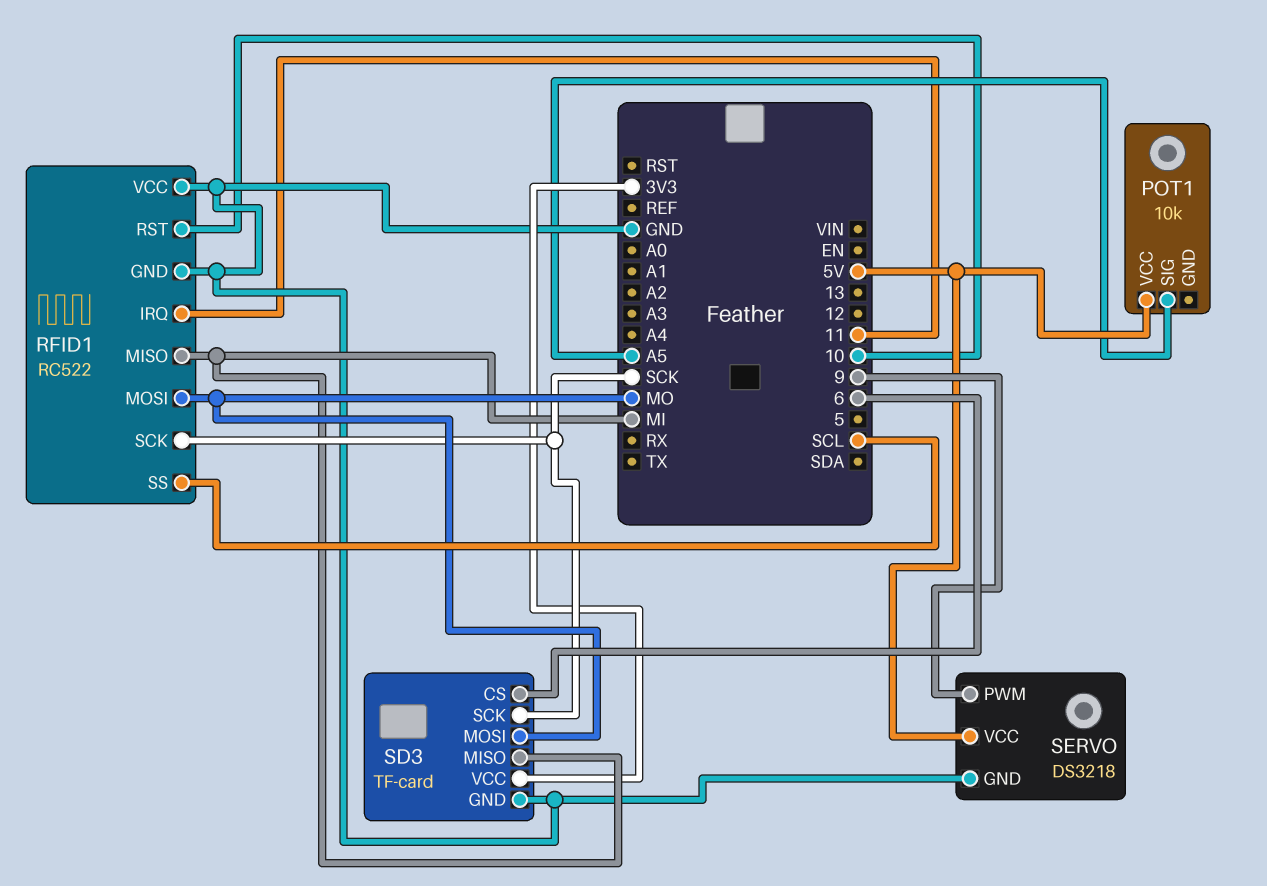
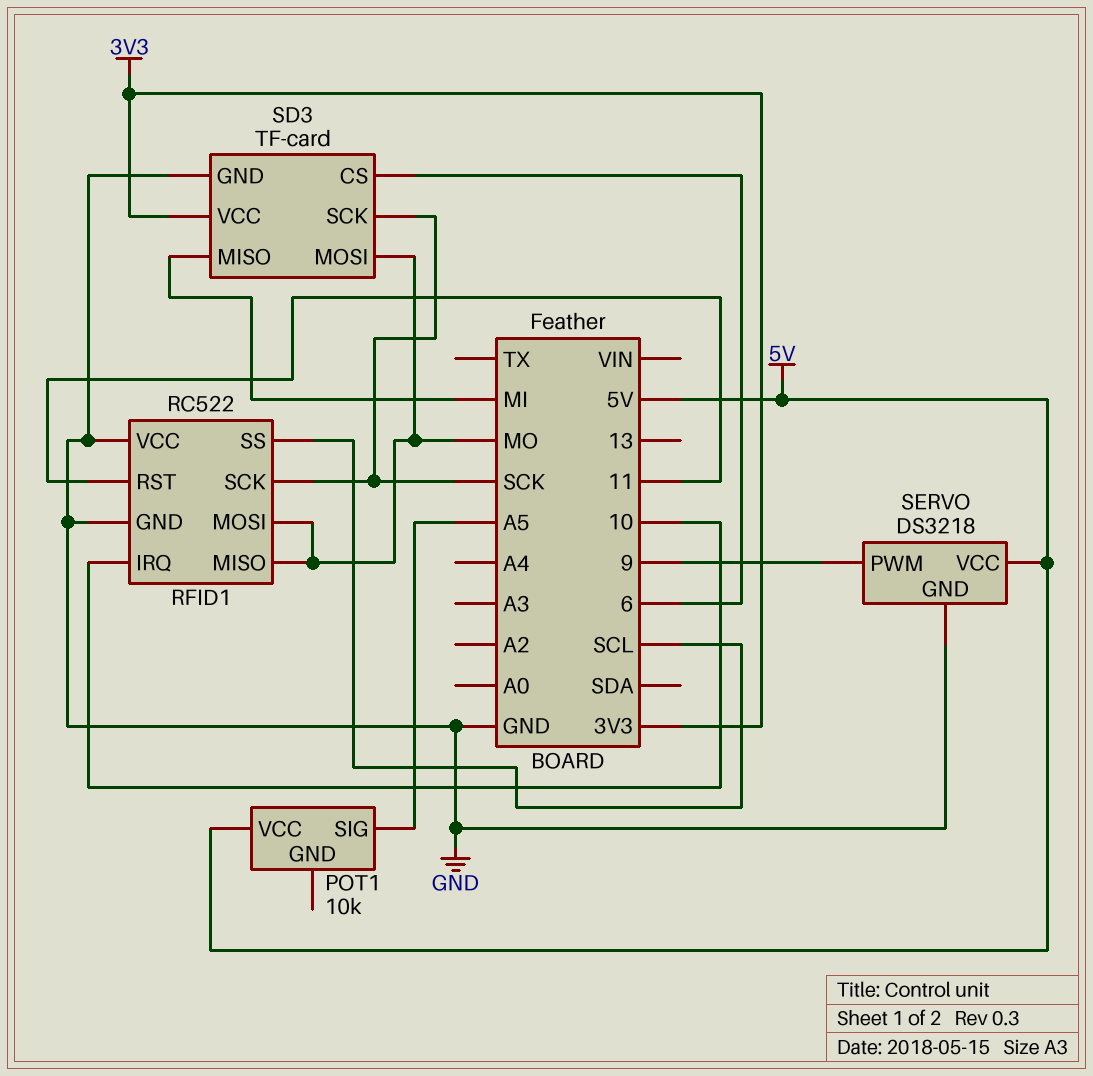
RFID1 pin IRQ: 11 -> 10
RFID1 pin MISO: MI -> MO
RFID1 pin RST: 10 -> 11

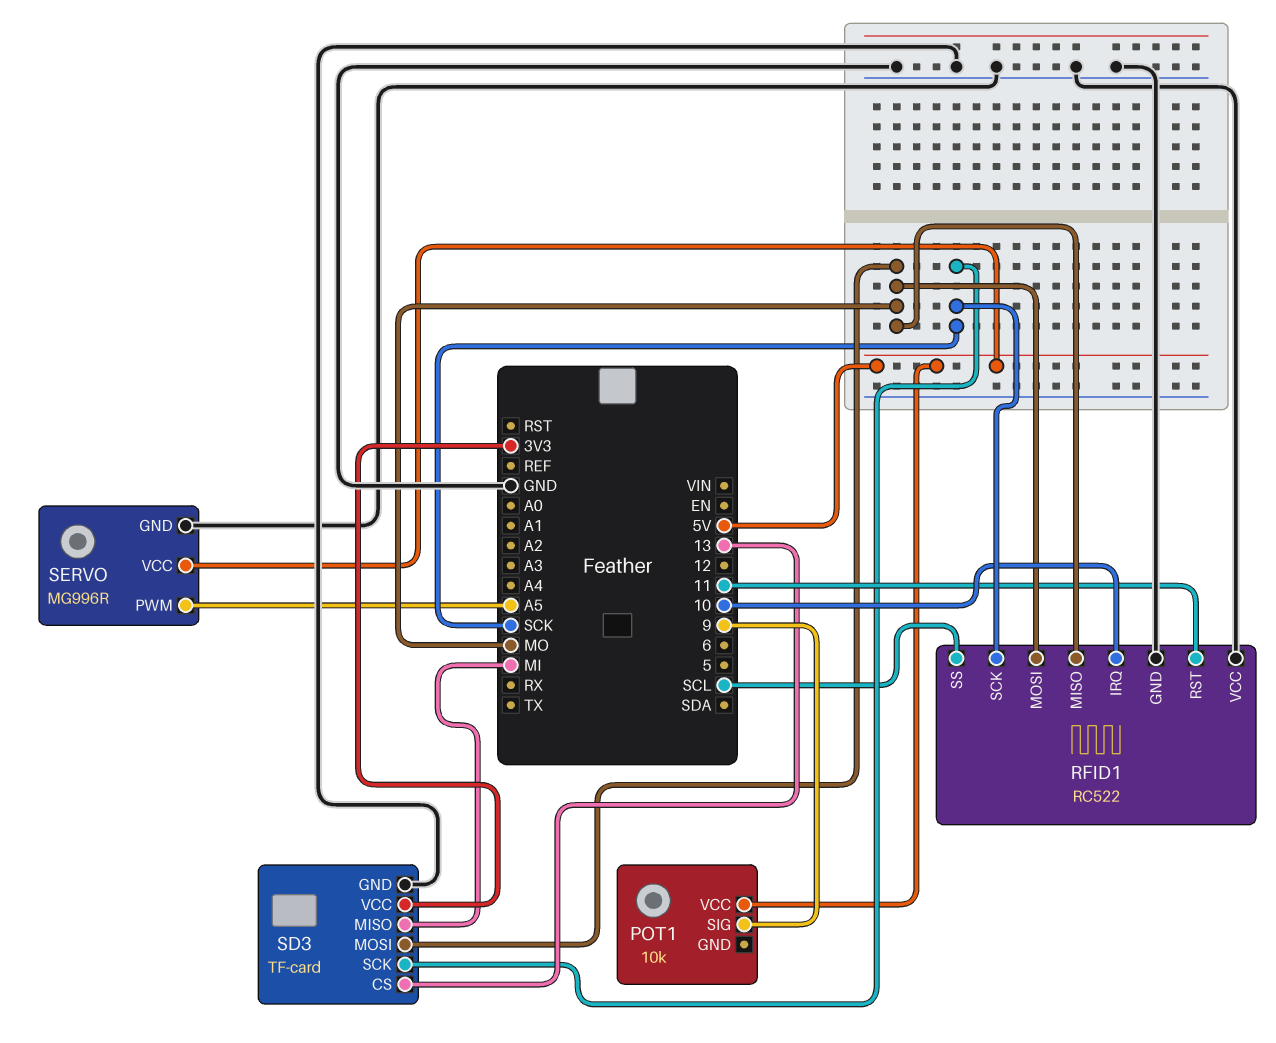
POT1 pin SIG: A5 -> 9
SD3 pin CS: 6 -> 13
SERVO: DS3218 -> MG996R
SERVO pin PWM: 9 -> A5

